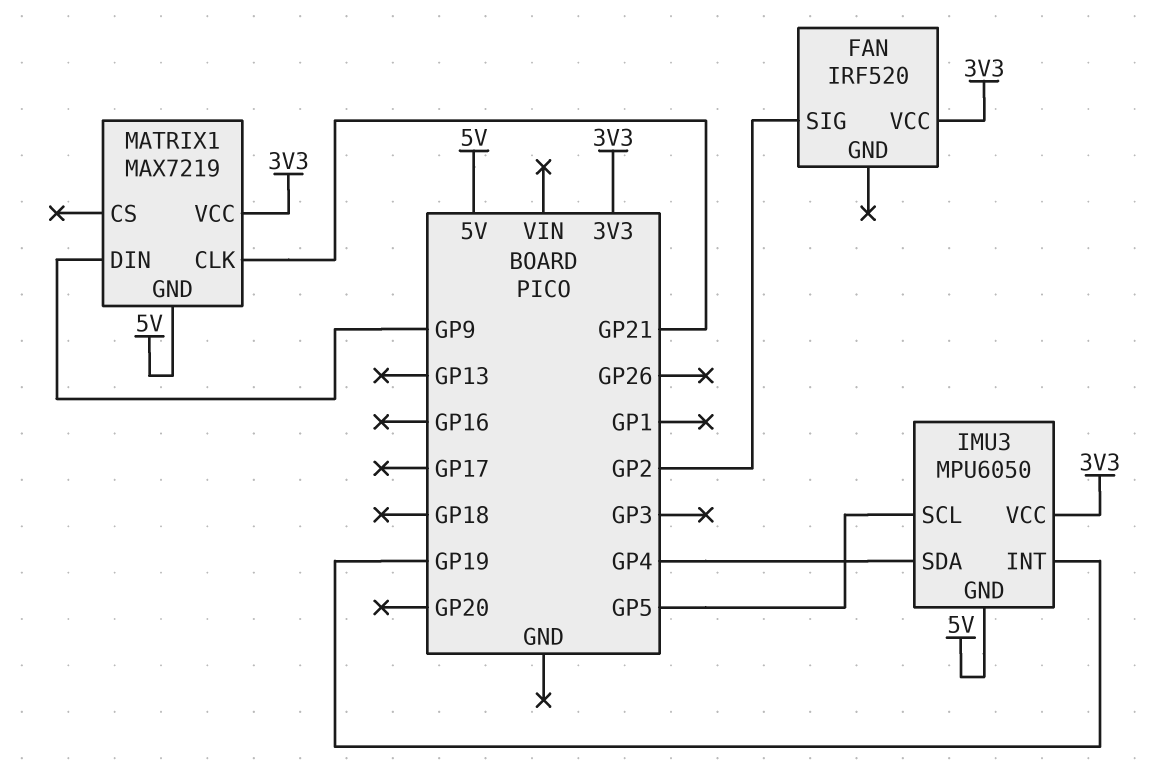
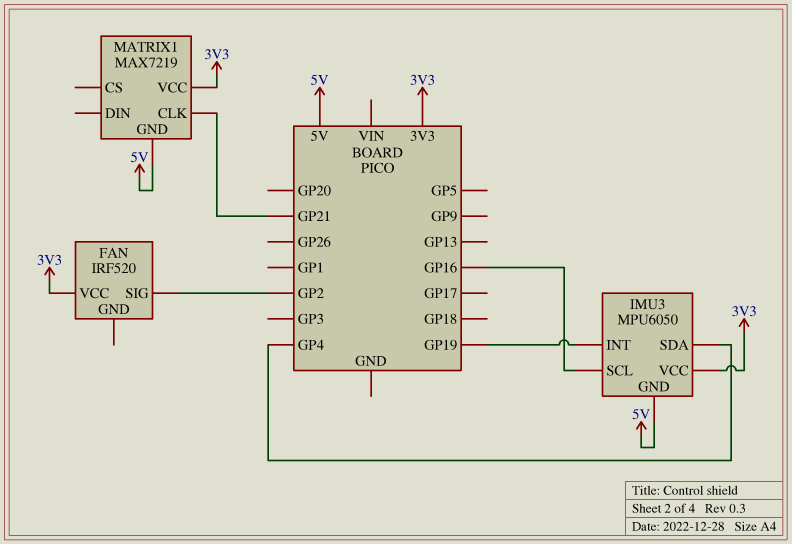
IMU3 pin SCL: GP5 -> GP16
MATRIX1 pin DIN: GP9 -> none

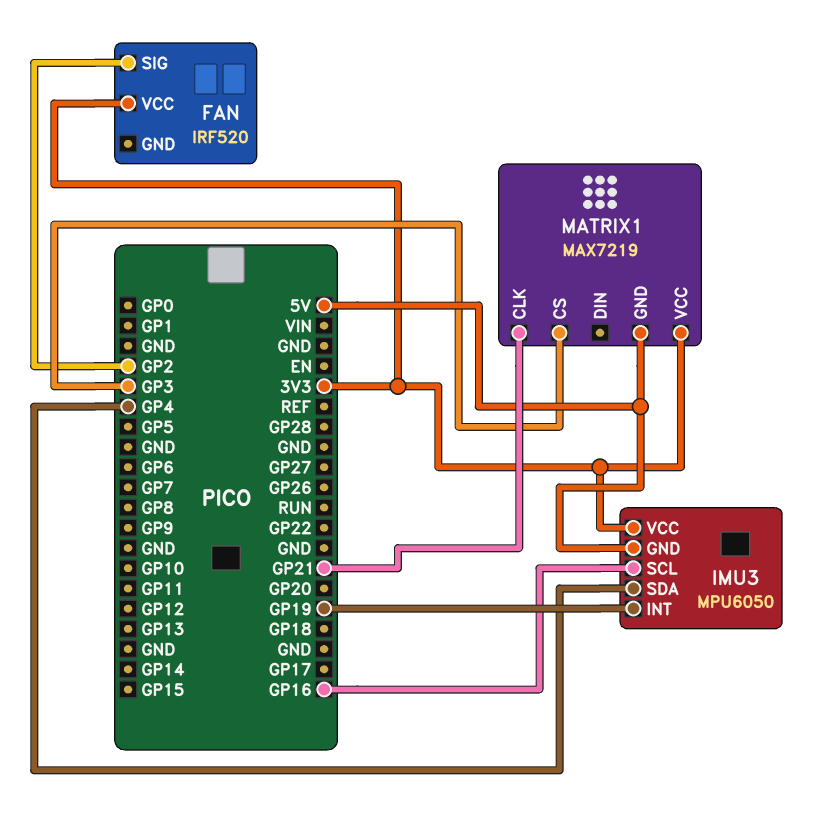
MATRIX1 pin CS: none -> GP3

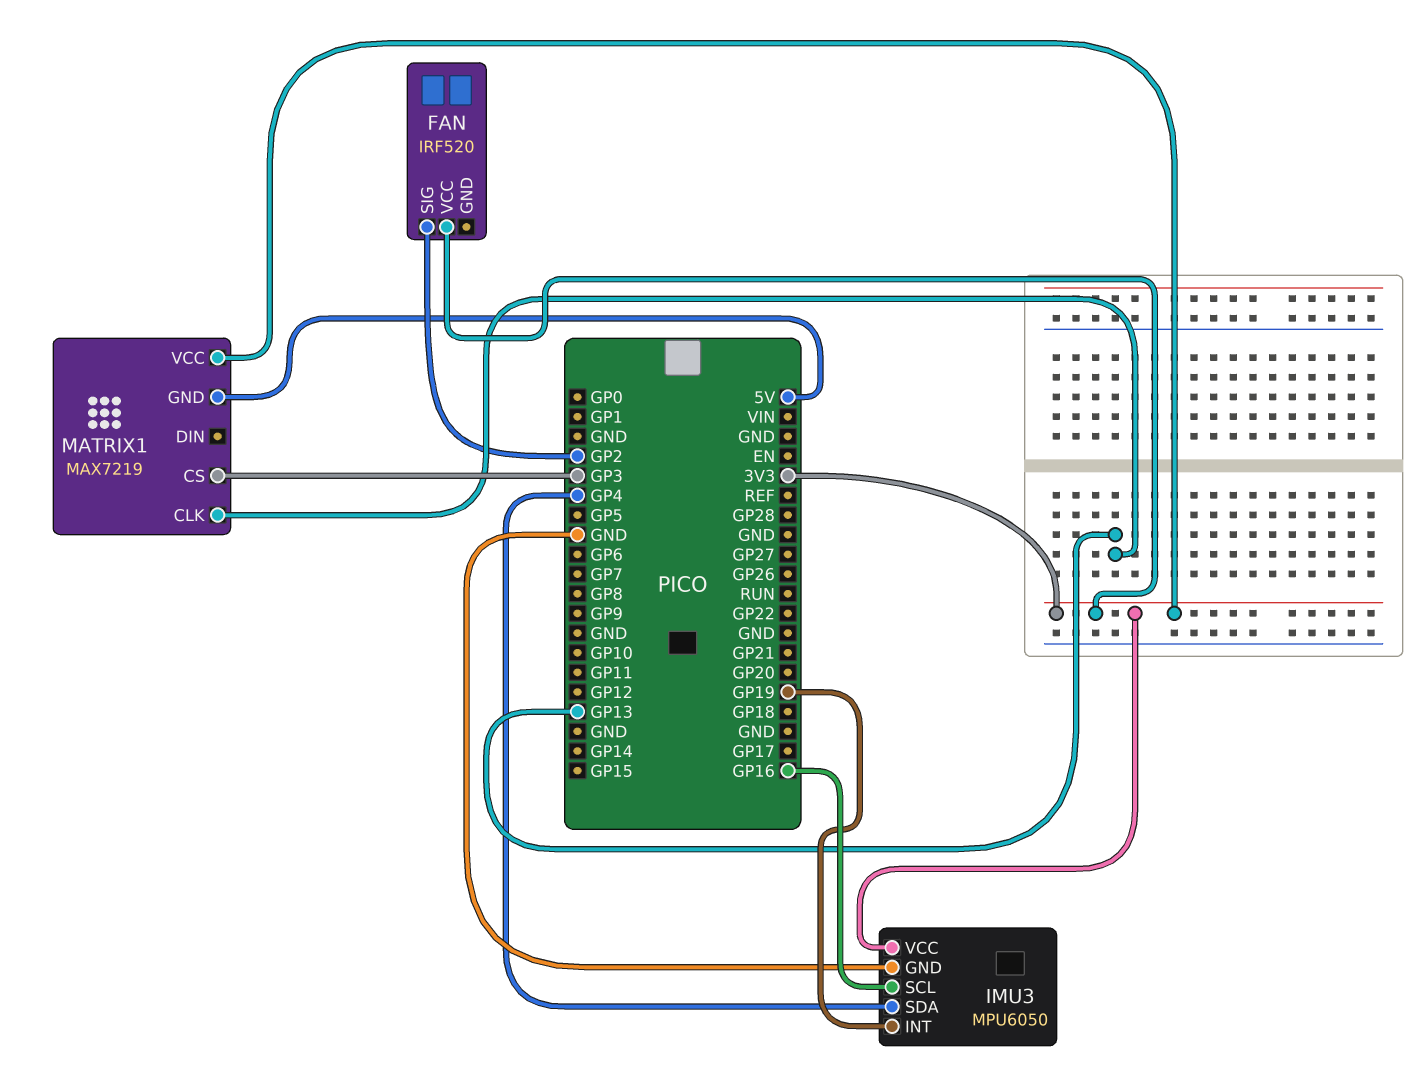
IMU3 pin GND: 5V -> GND
MATRIX1 pin CLK: GP21 -> GP13

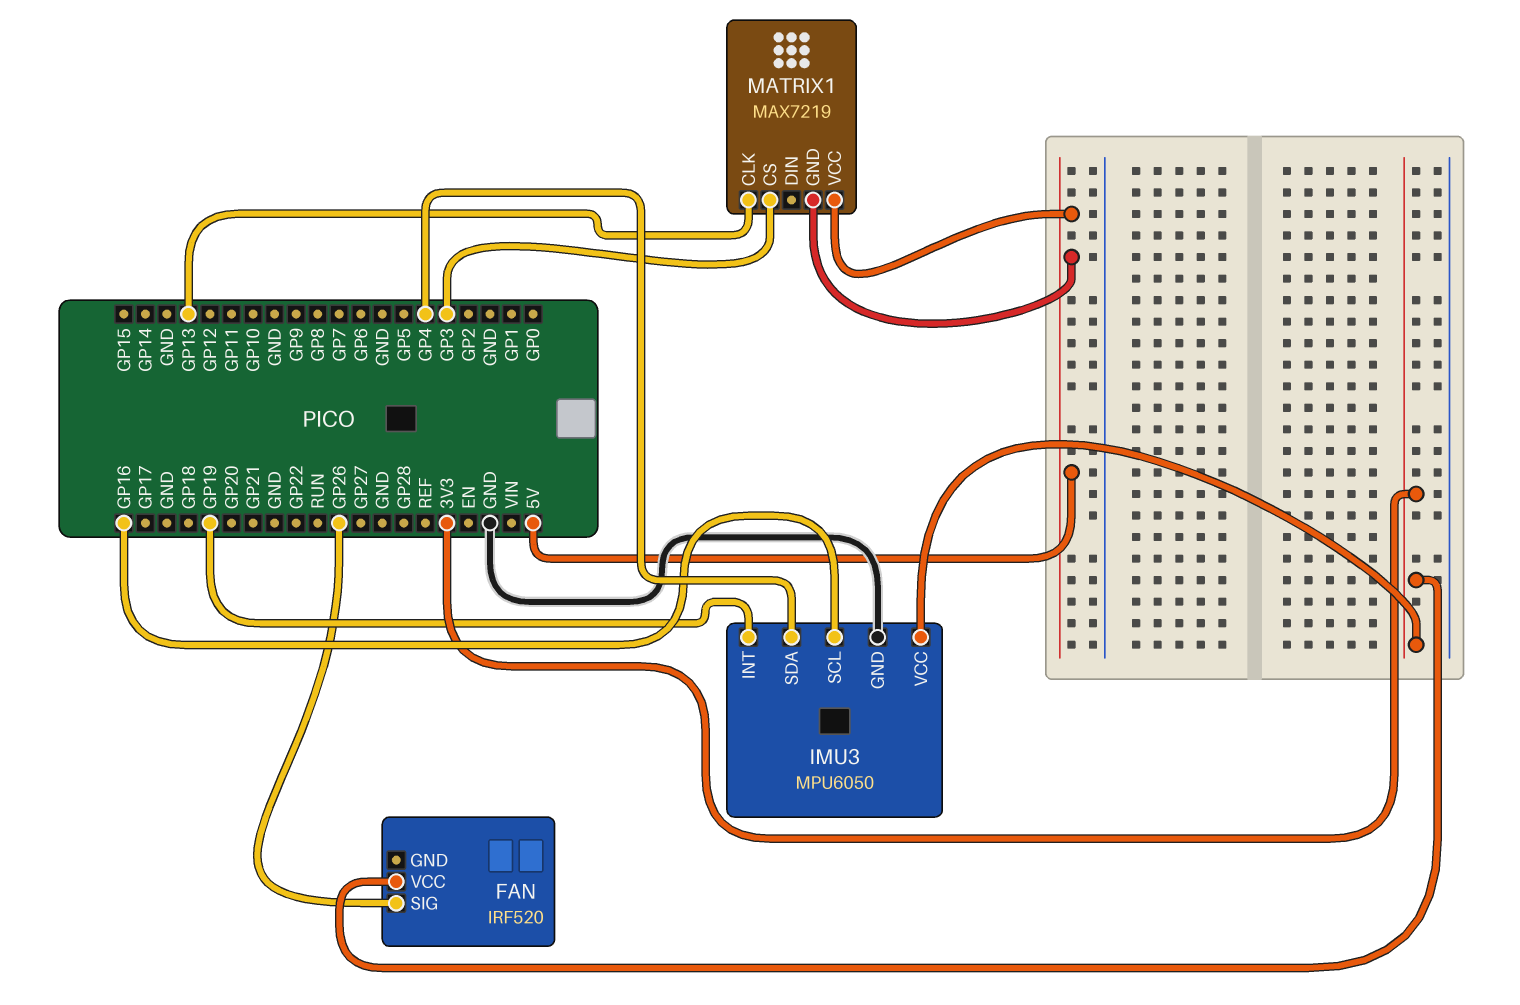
FAN pin SIG: GP2 -> GP26
MATRIX1 pin VCC: 3V3 -> 5V

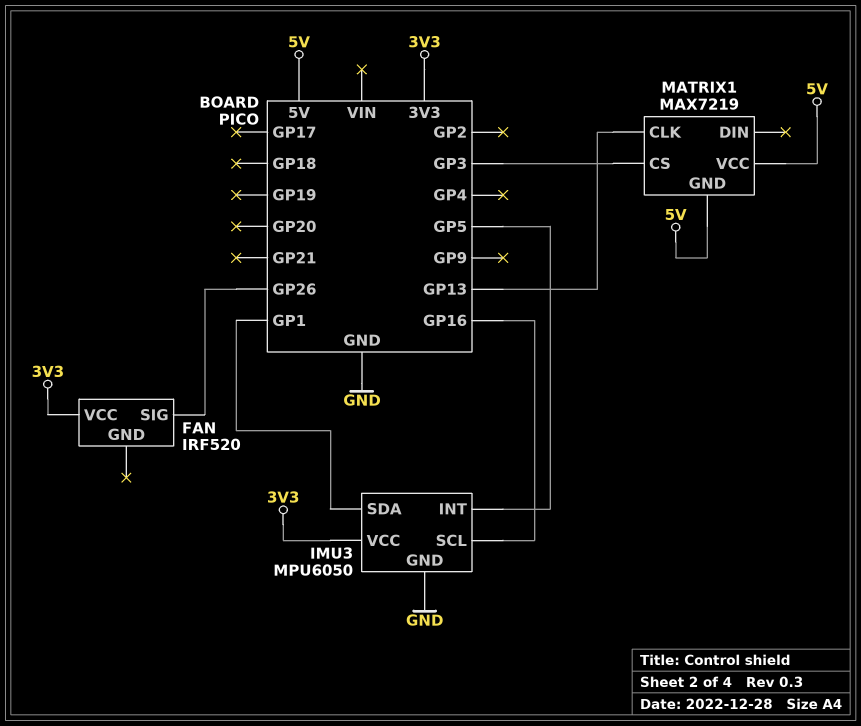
IMU3 pin INT: GP19 -> GP5
IMU3 pin SDA: GP4 -> GP1

